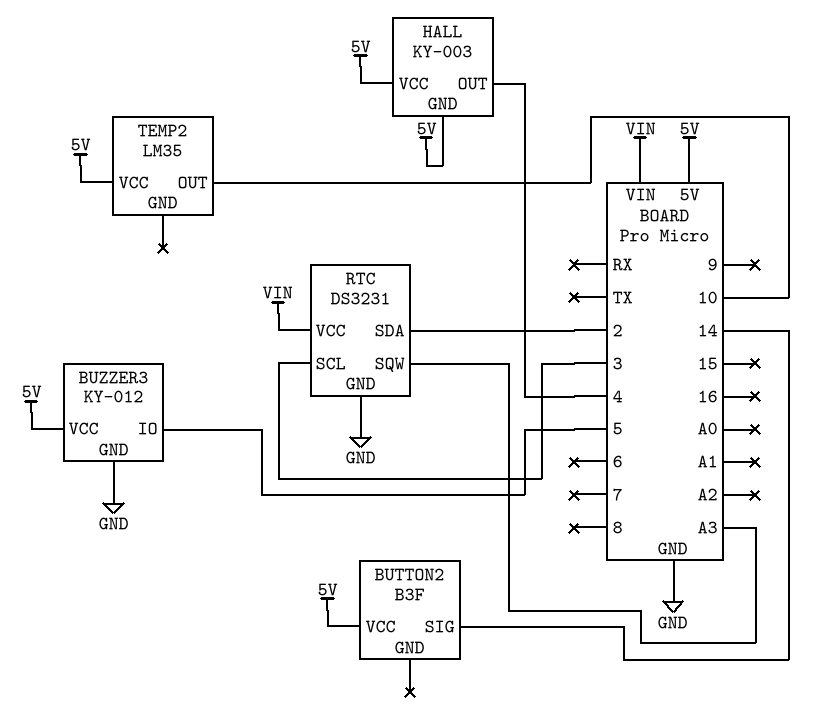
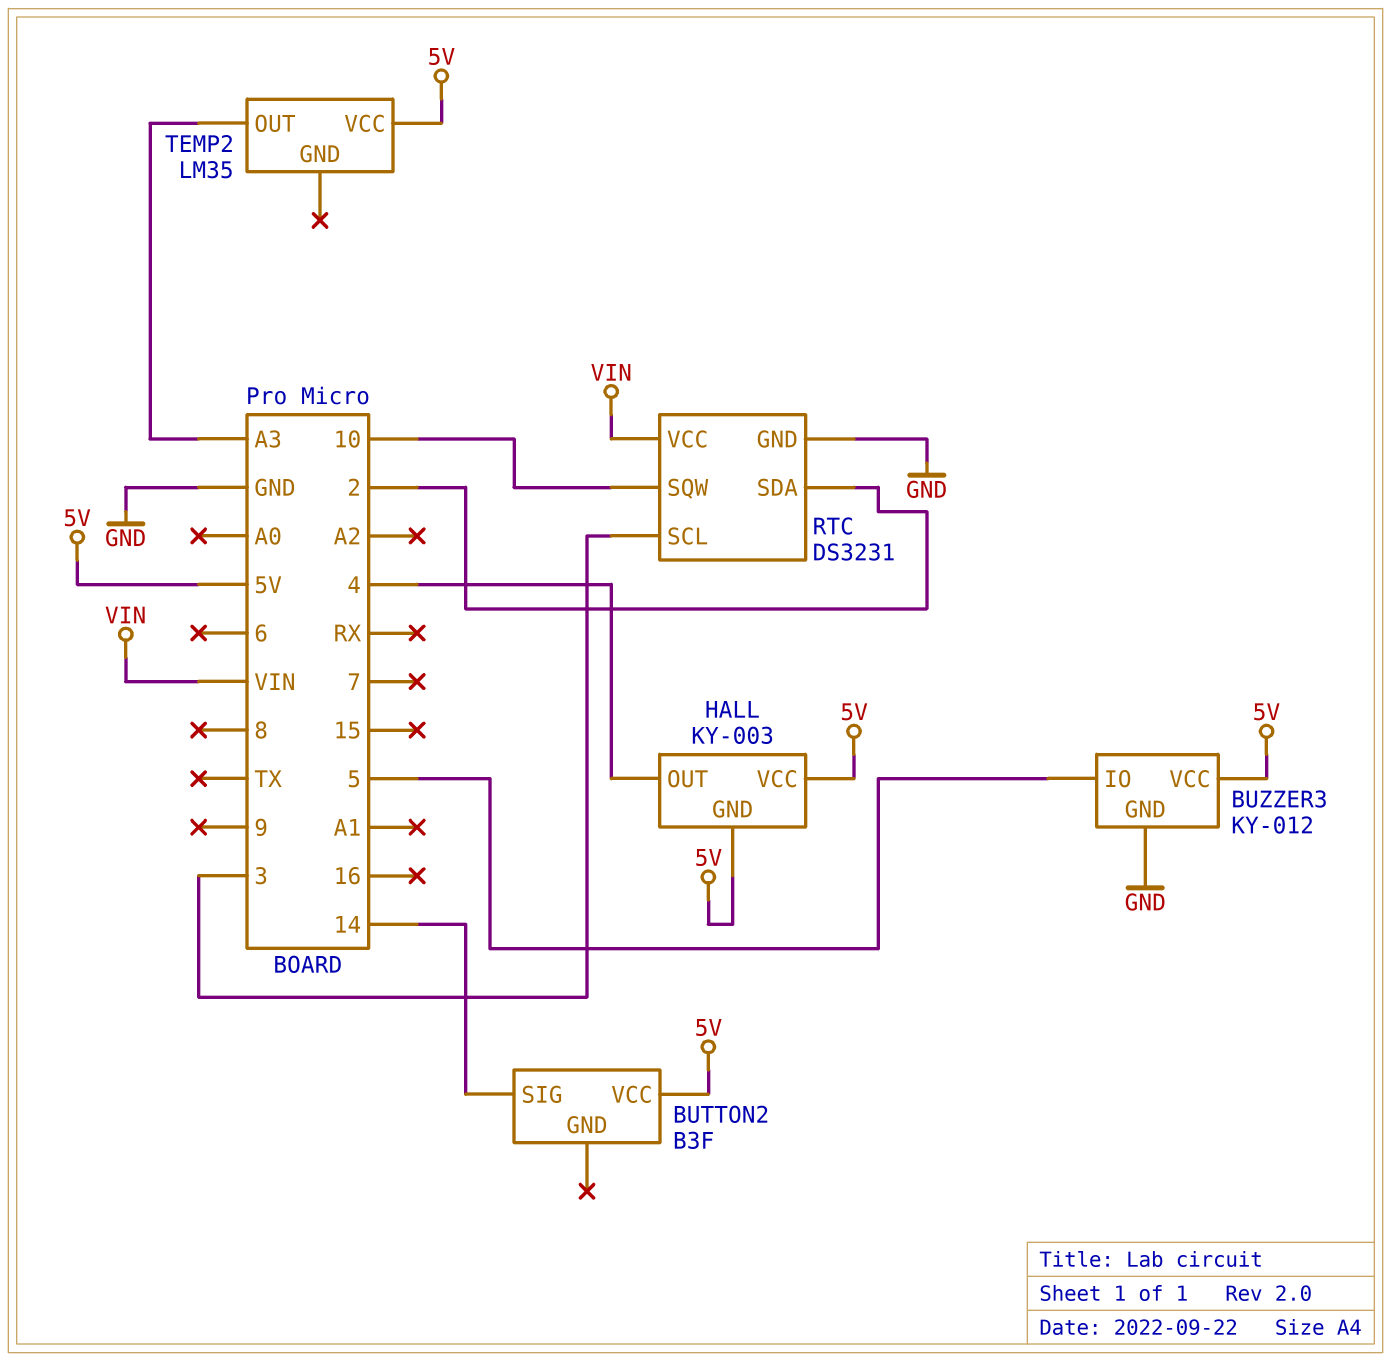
RTC pin SQW: A3 -> 10
TEMP2 pin OUT: 10 -> A3

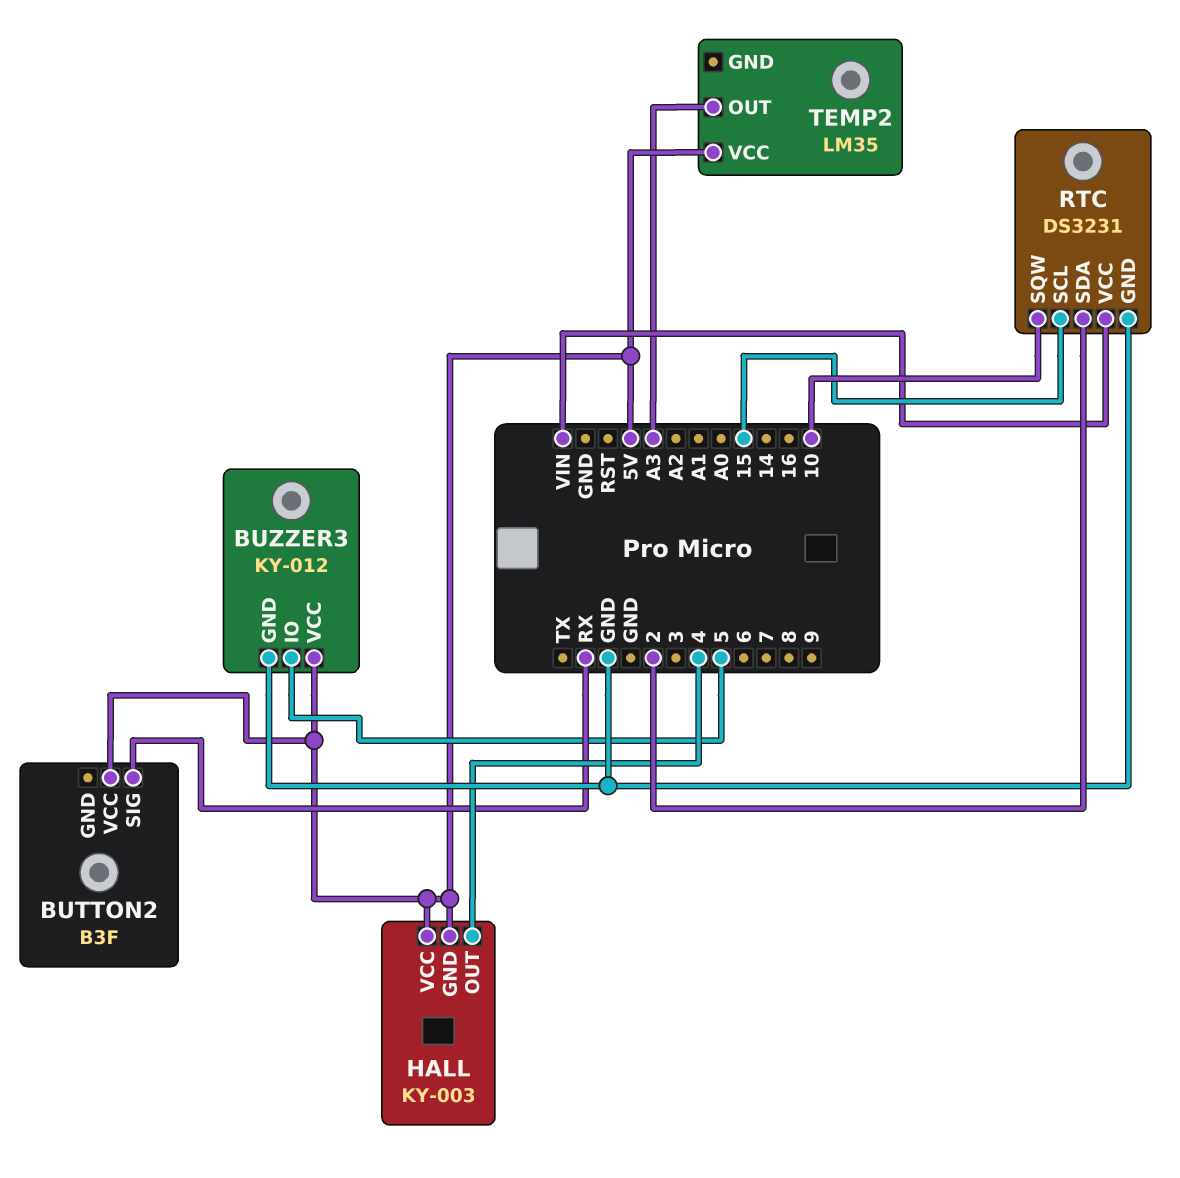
BUTTON2 pin SIG: 14 -> RX
RTC pin SCL: 3 -> 15

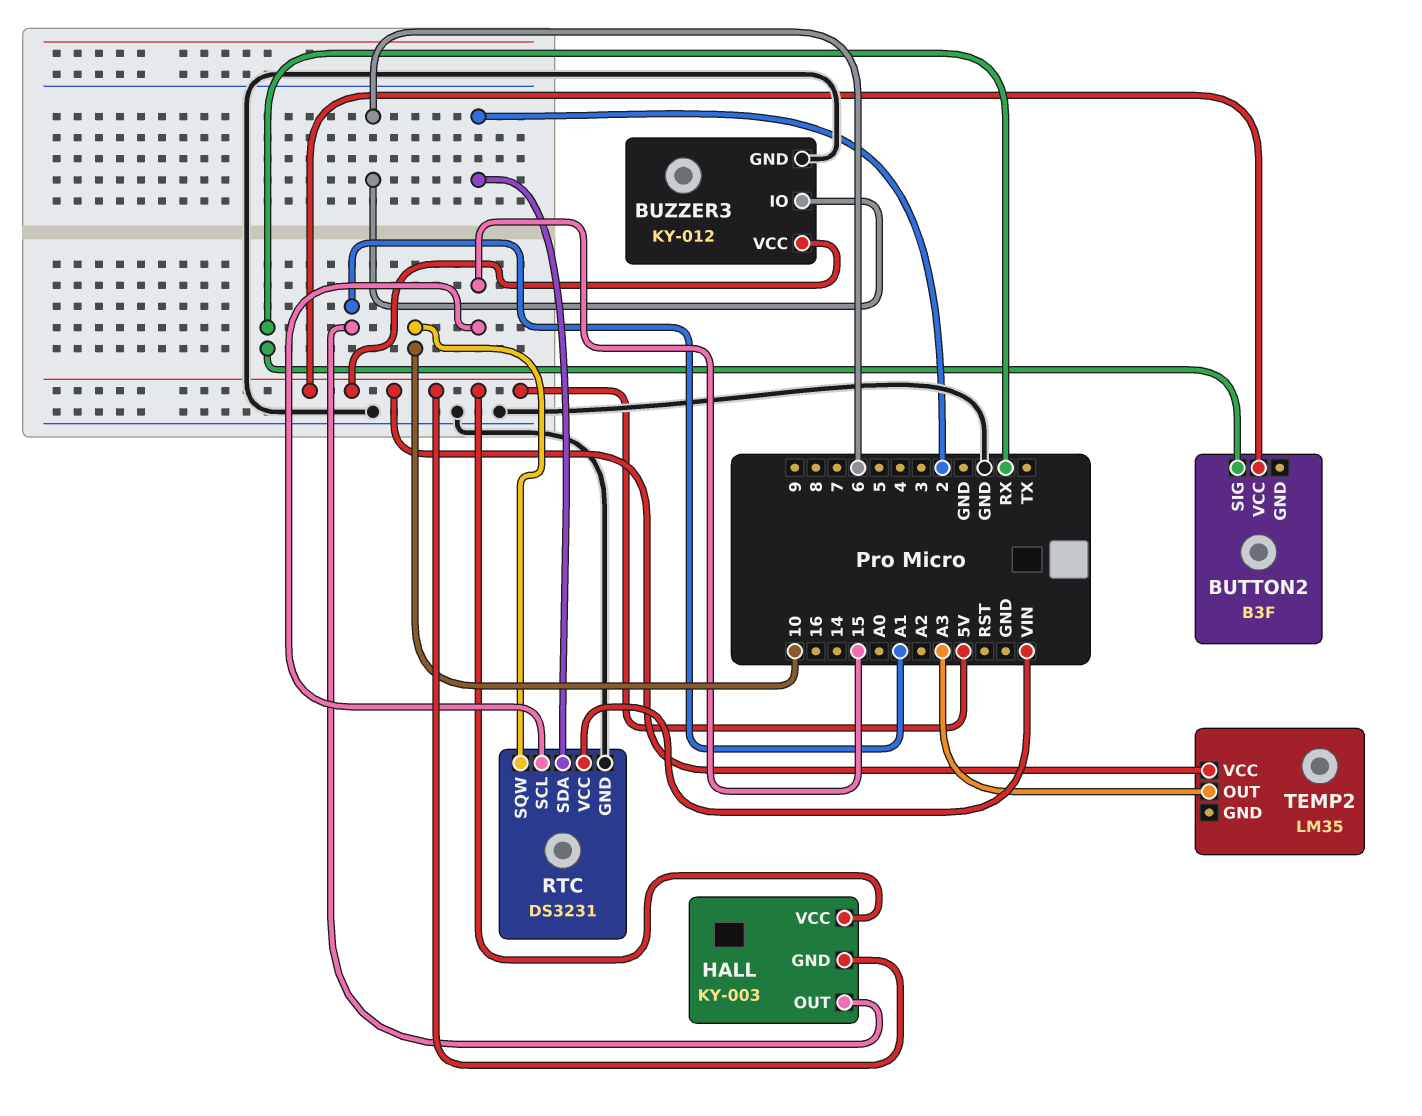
BUZZER3 pin IO: 5 -> 6
HALL pin OUT: 4 -> A1

